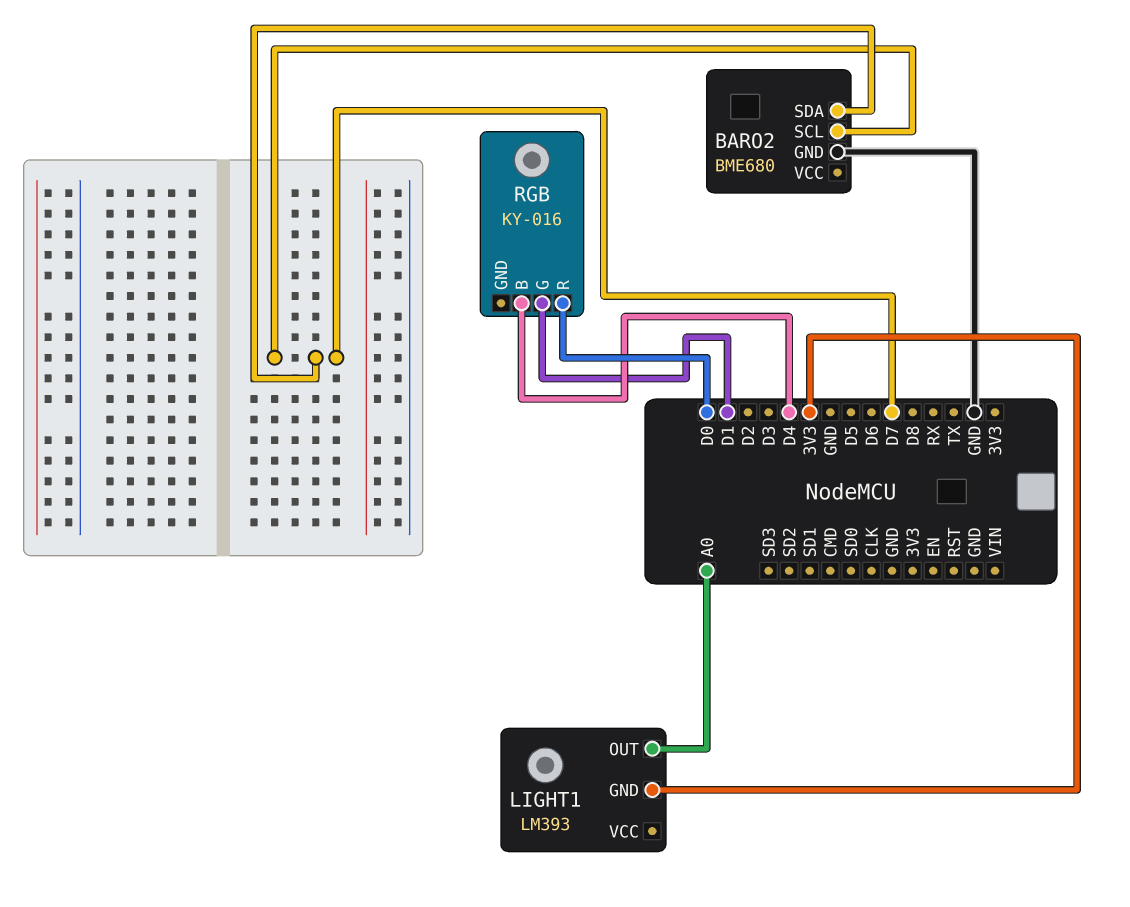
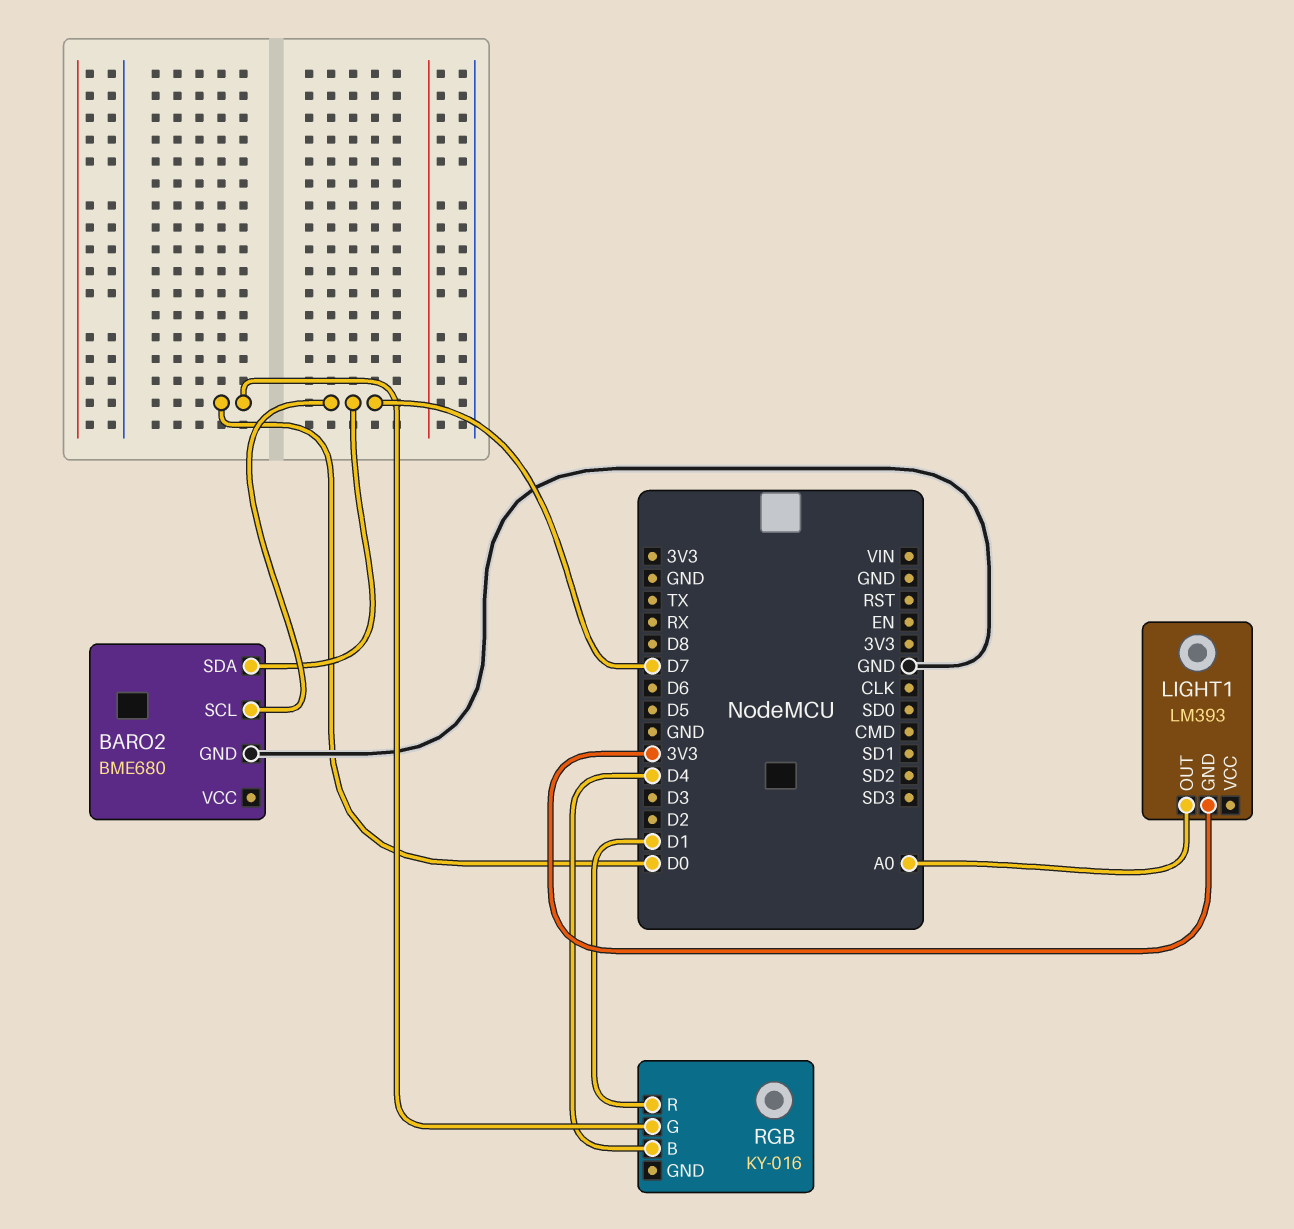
RGB pin G: D1 -> D0
RGB pin R: D0 -> D1

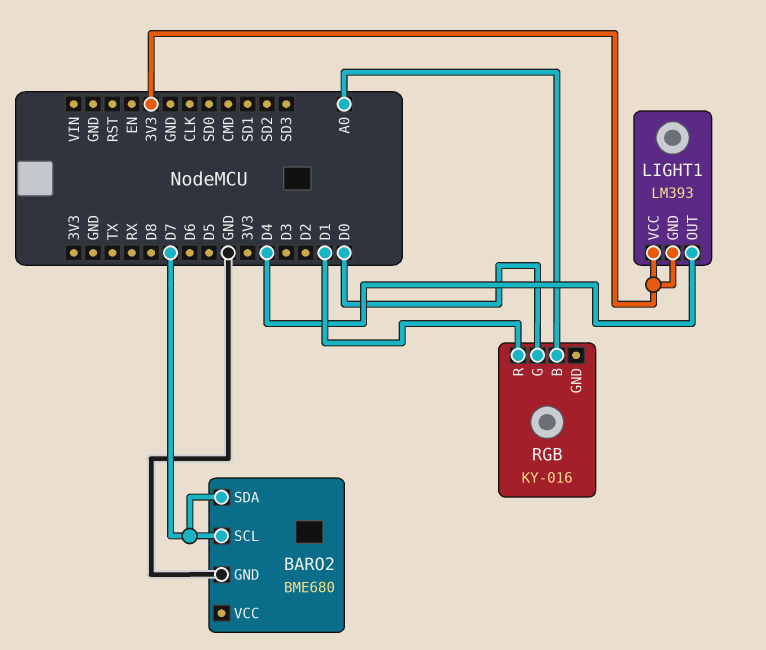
LIGHT1 pin OUT: A0 -> D4
LIGHT1 pin VCC: none -> 3V3
RGB pin B: D4 -> A0

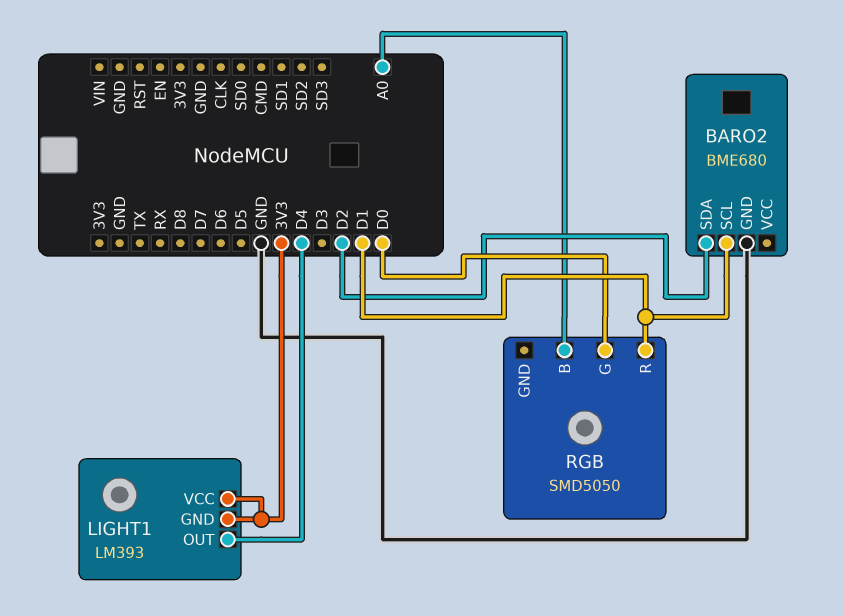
BARO2 pin SCL: D7 -> D1
BARO2 pin SDA: D7 -> D2
RGB: KY-016 -> SMD5050

